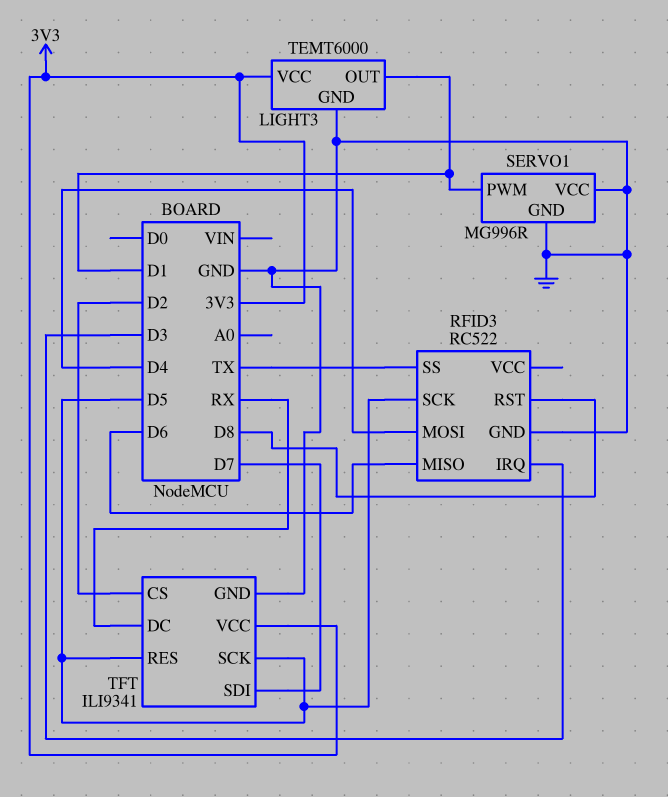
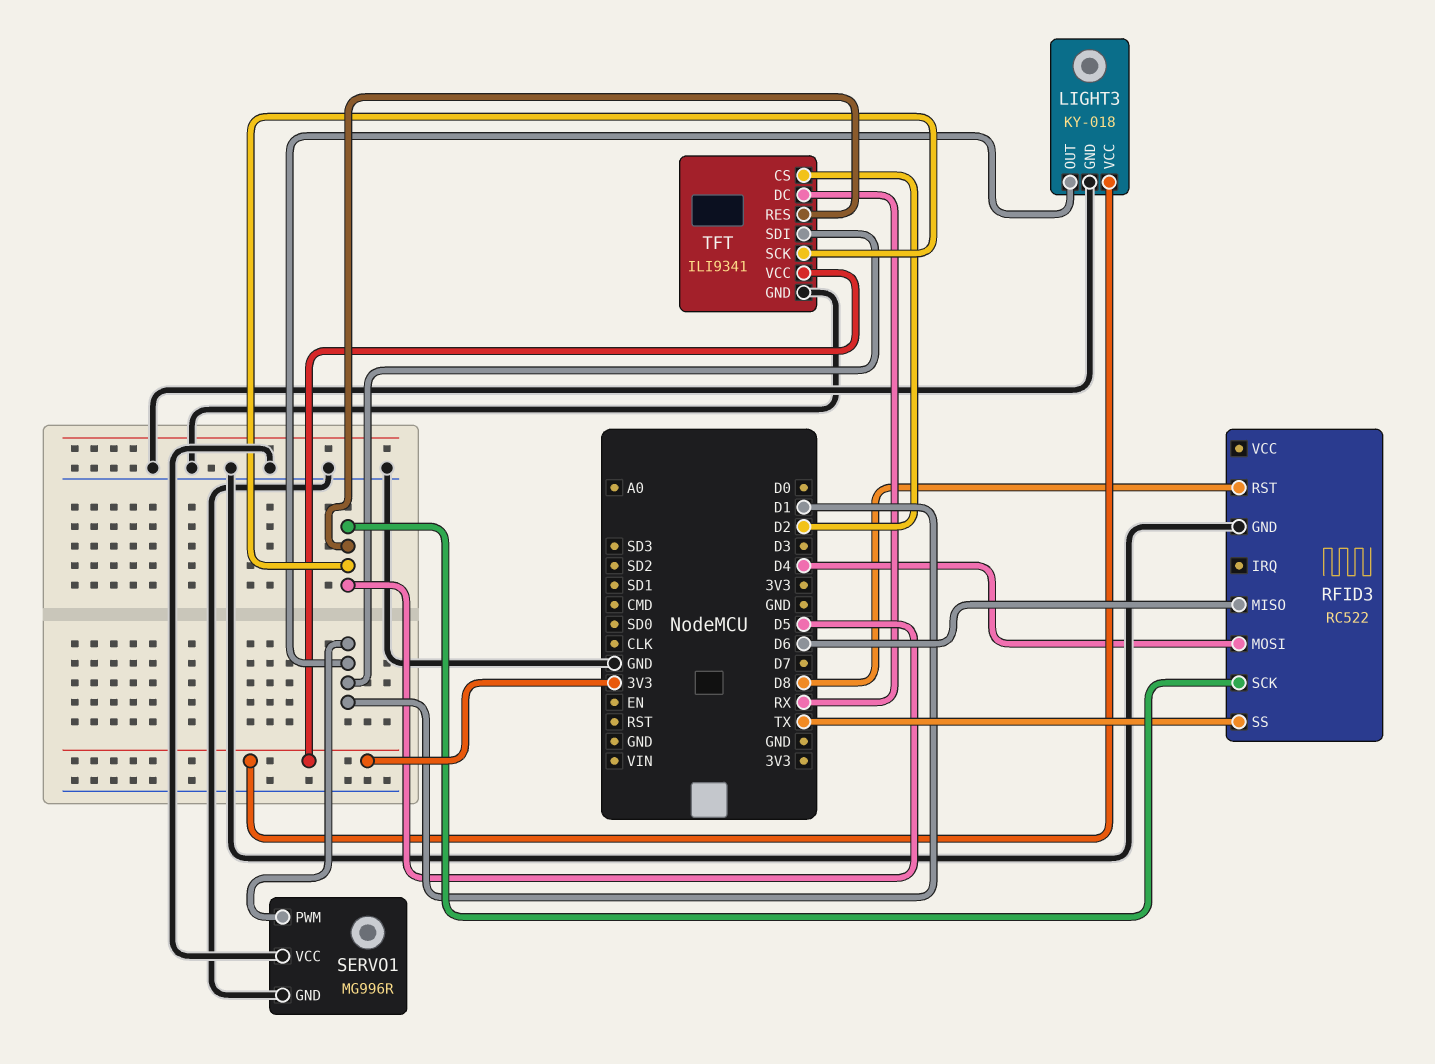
LIGHT3: TEMT6000 -> KY-018
RFID3 pin IRQ: D3 -> none
TFT pin SDI: D7 -> D1

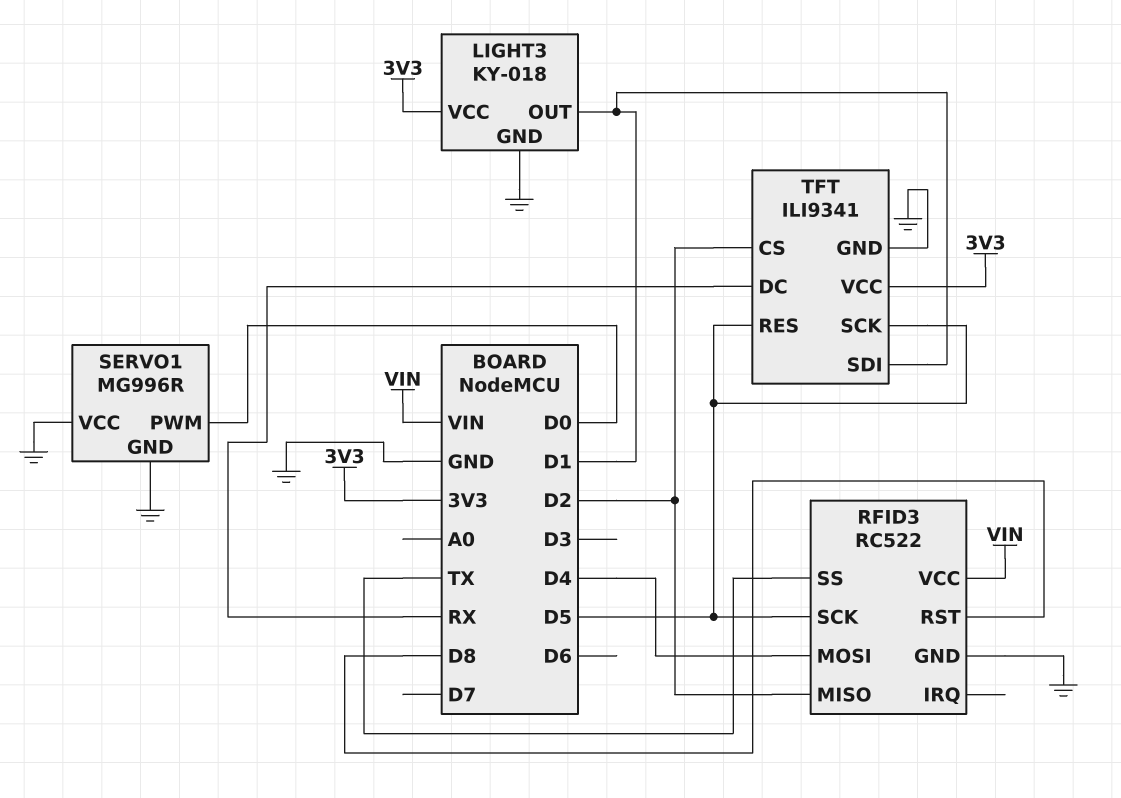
RFID3 pin MISO: D6 -> D2
RFID3 pin VCC: none -> VIN
SERVO1 pin PWM: D1 -> D0

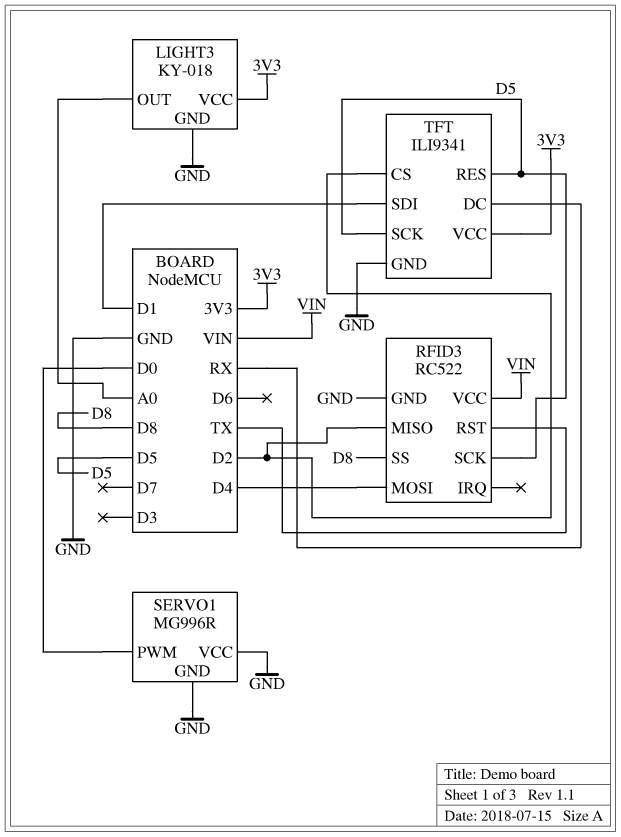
LIGHT3 pin OUT: D1 -> A0
RFID3 pin RST: D8 -> TX
RFID3 pin SS: TX -> D8

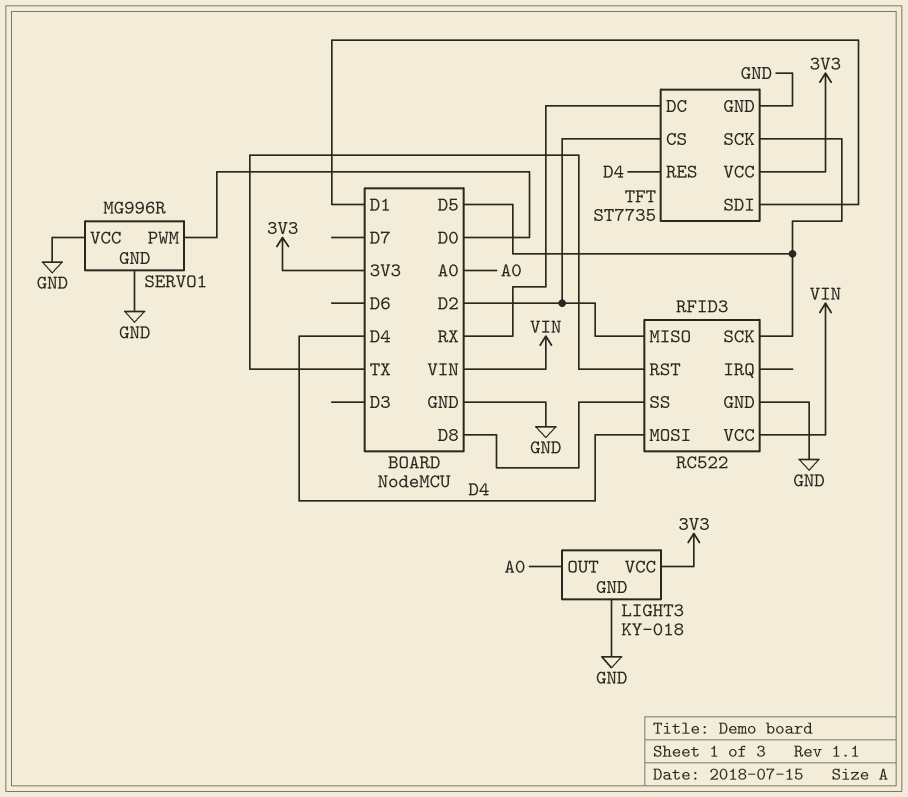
TFT: ILI9341 -> ST7735
TFT pin RES: D5 -> D4

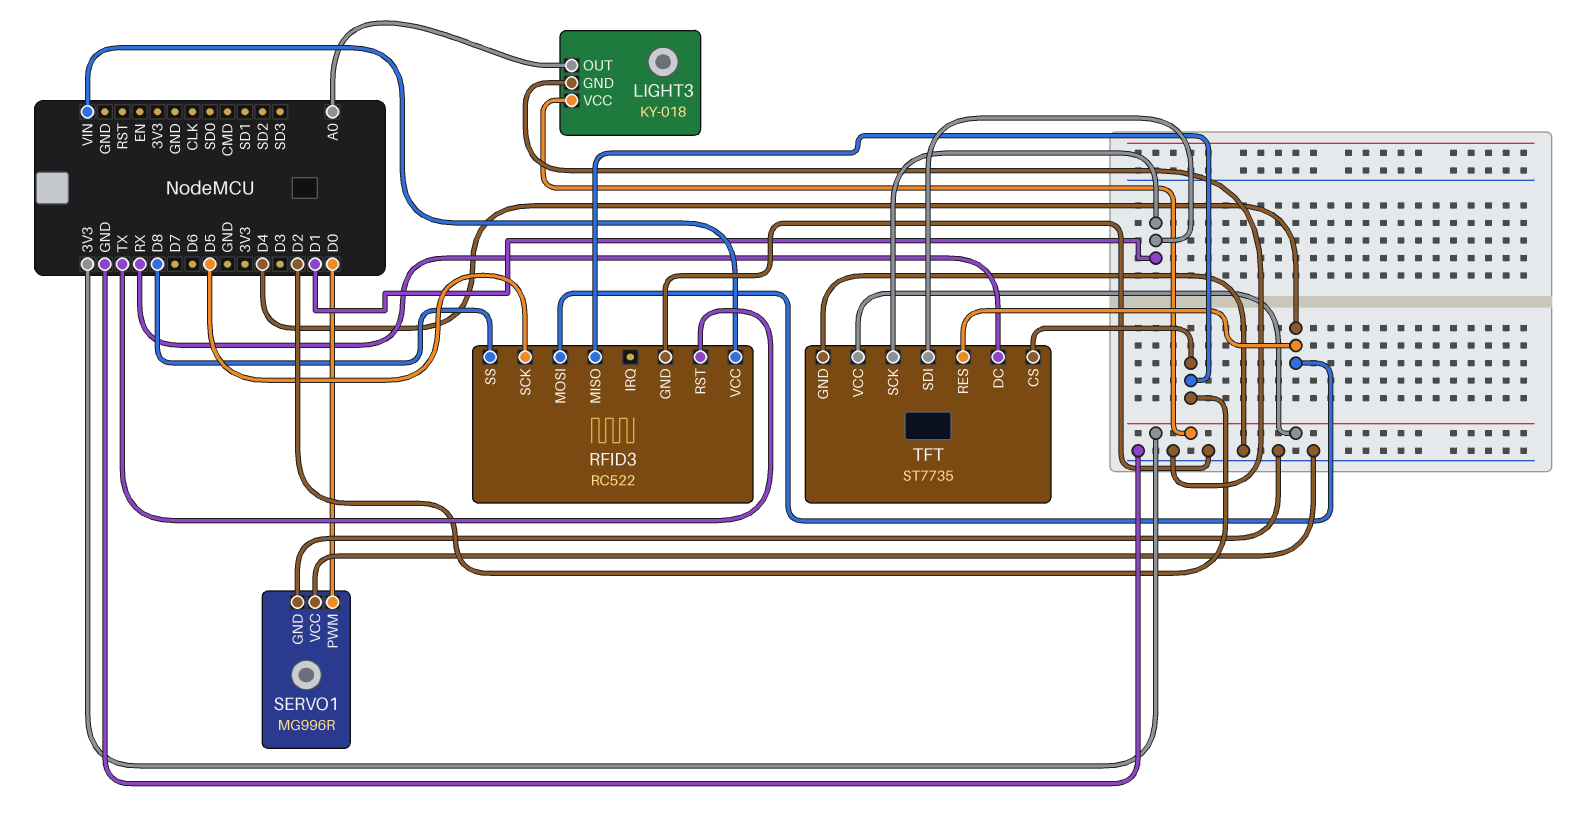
TFT pin SCK: D5 -> D1

